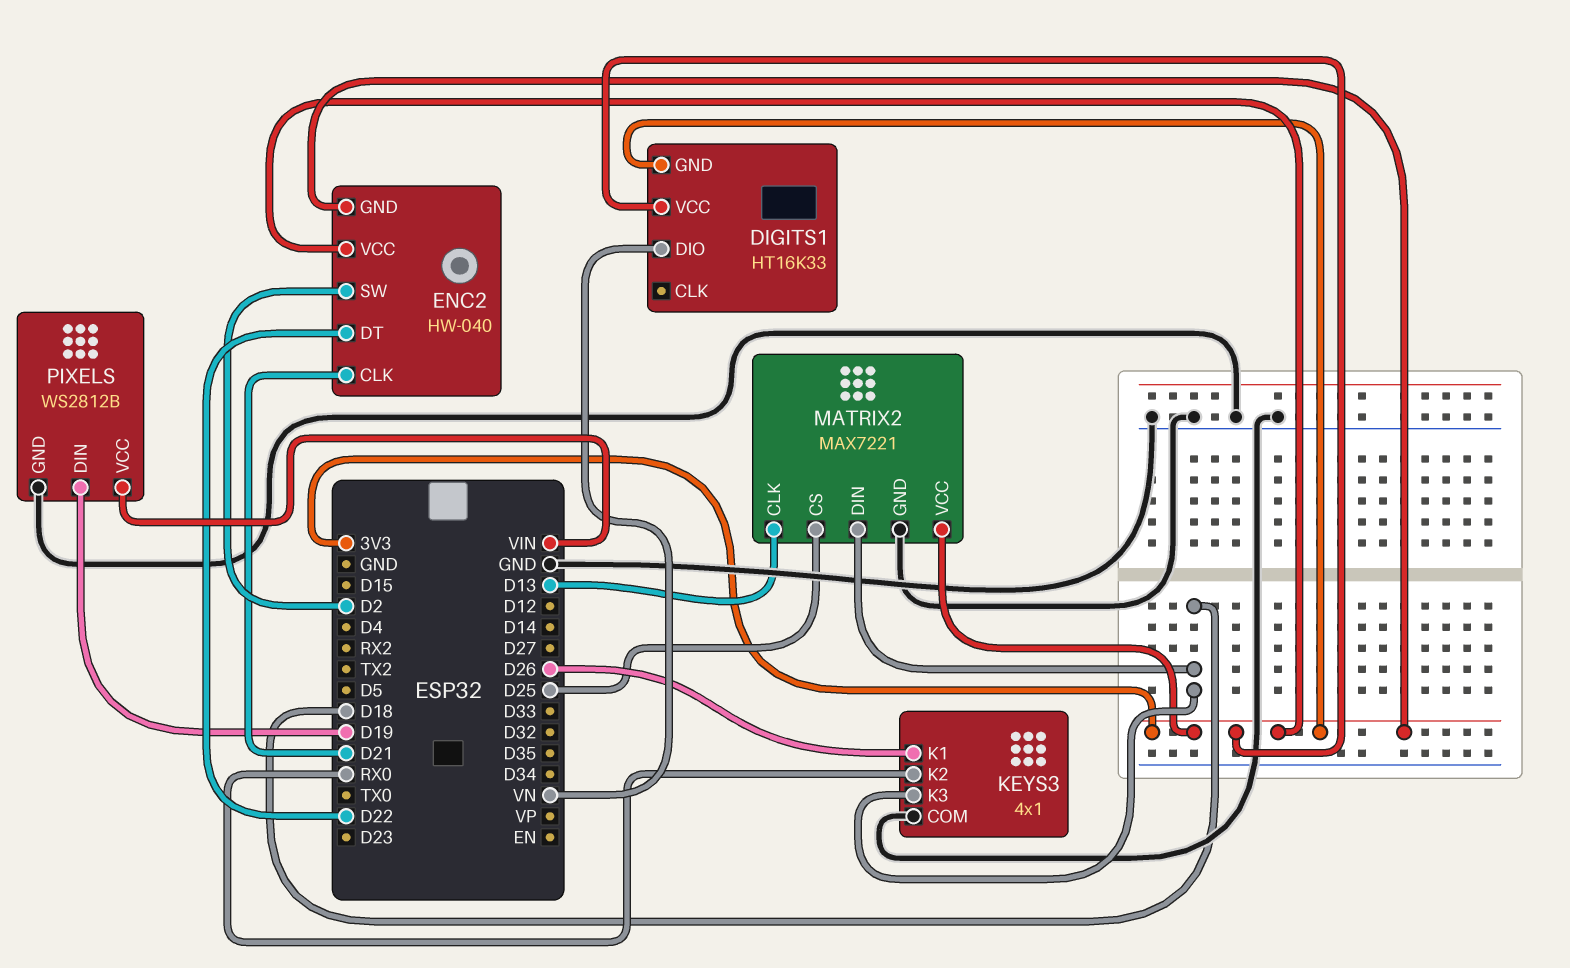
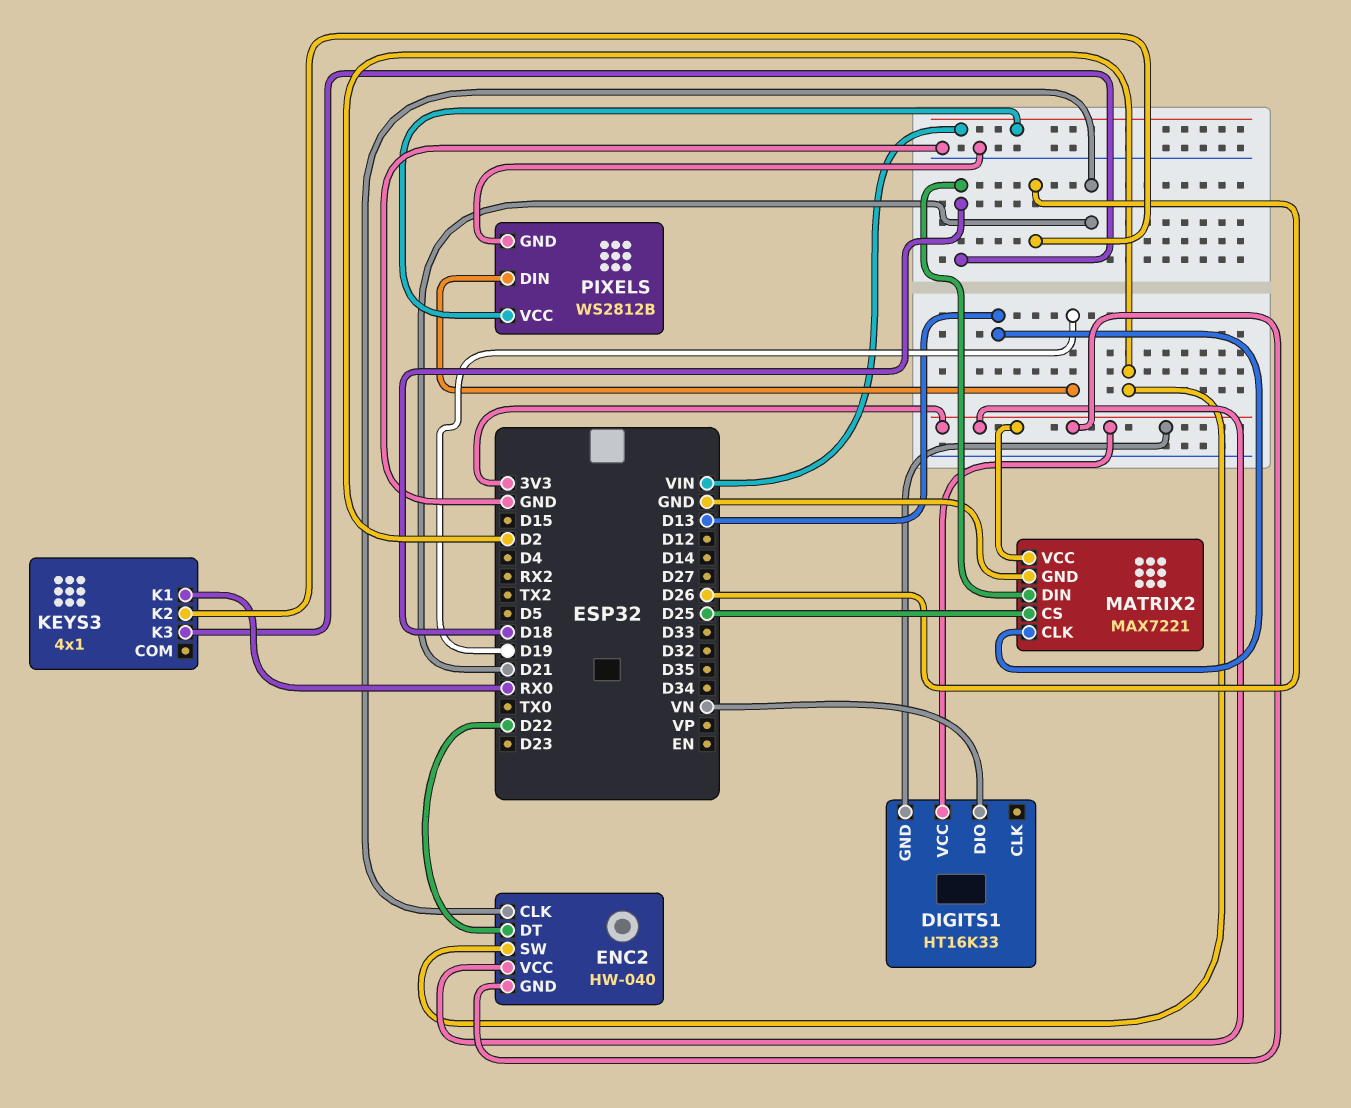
KEYS3 pin COM: GND -> none
KEYS3 pin K1: D26 -> RX0
KEYS3 pin K2: RX0 -> D26

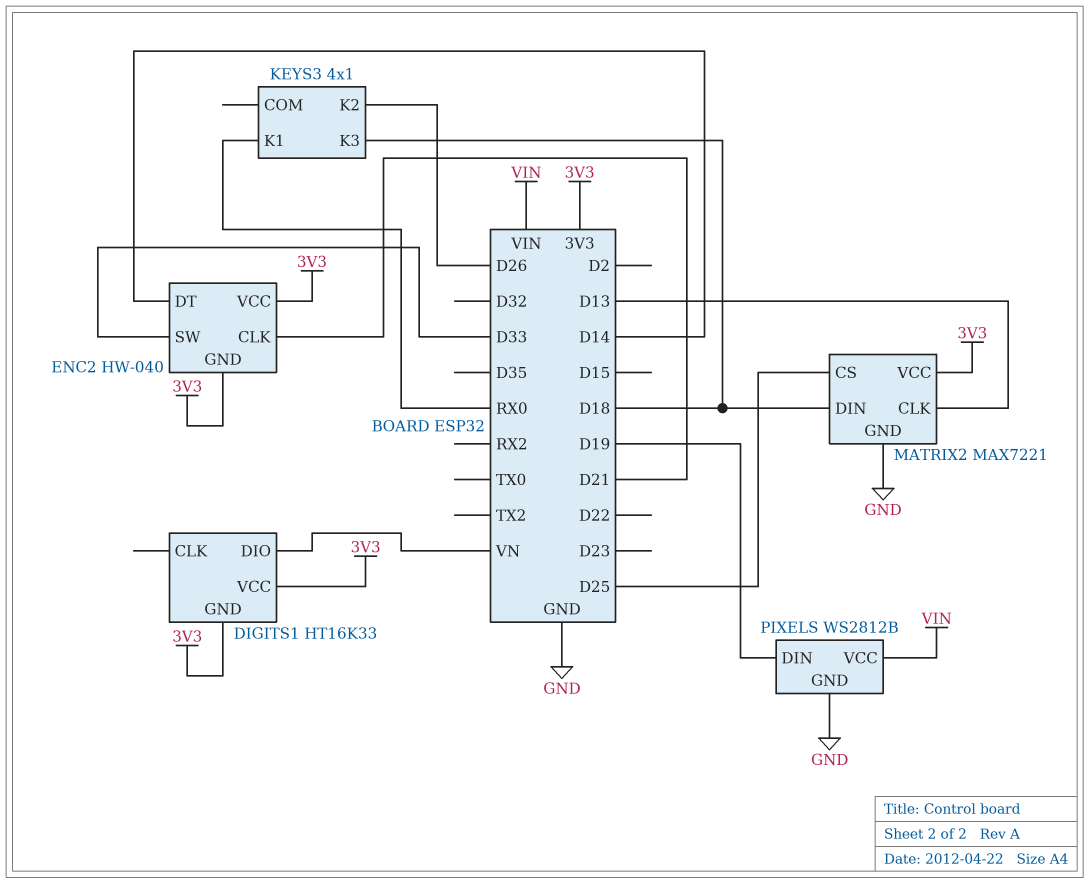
ENC2 pin DT: D22 -> D14
ENC2 pin SW: D2 -> D33

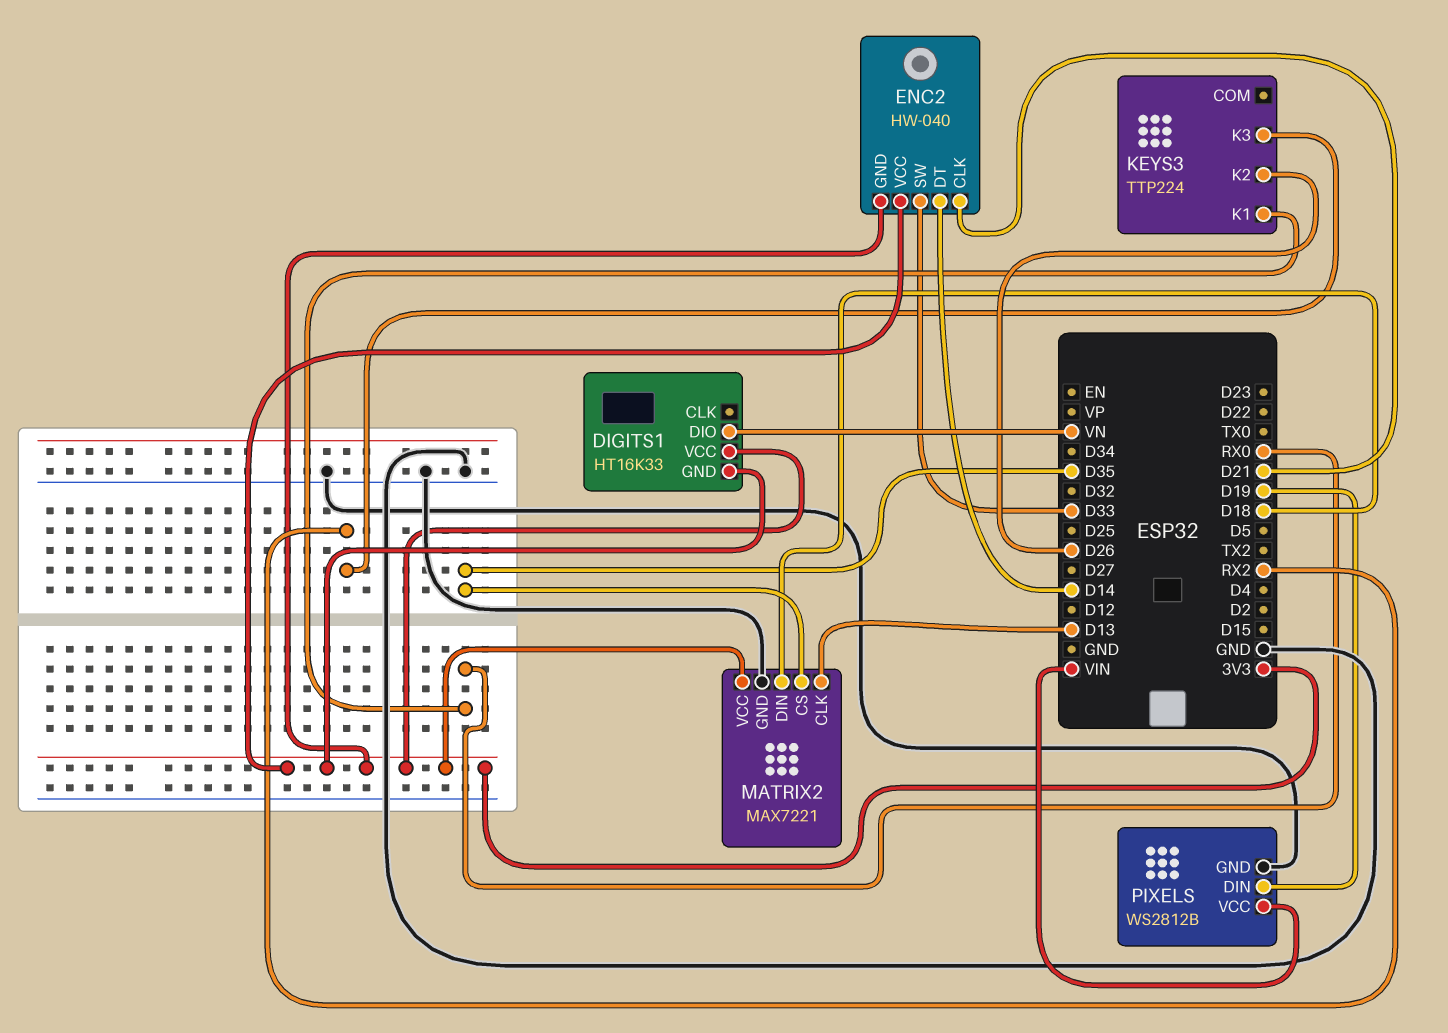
KEYS3: 4x1 -> TTP224
KEYS3 pin K3: D18 -> RX2
MATRIX2 pin CS: D25 -> D35

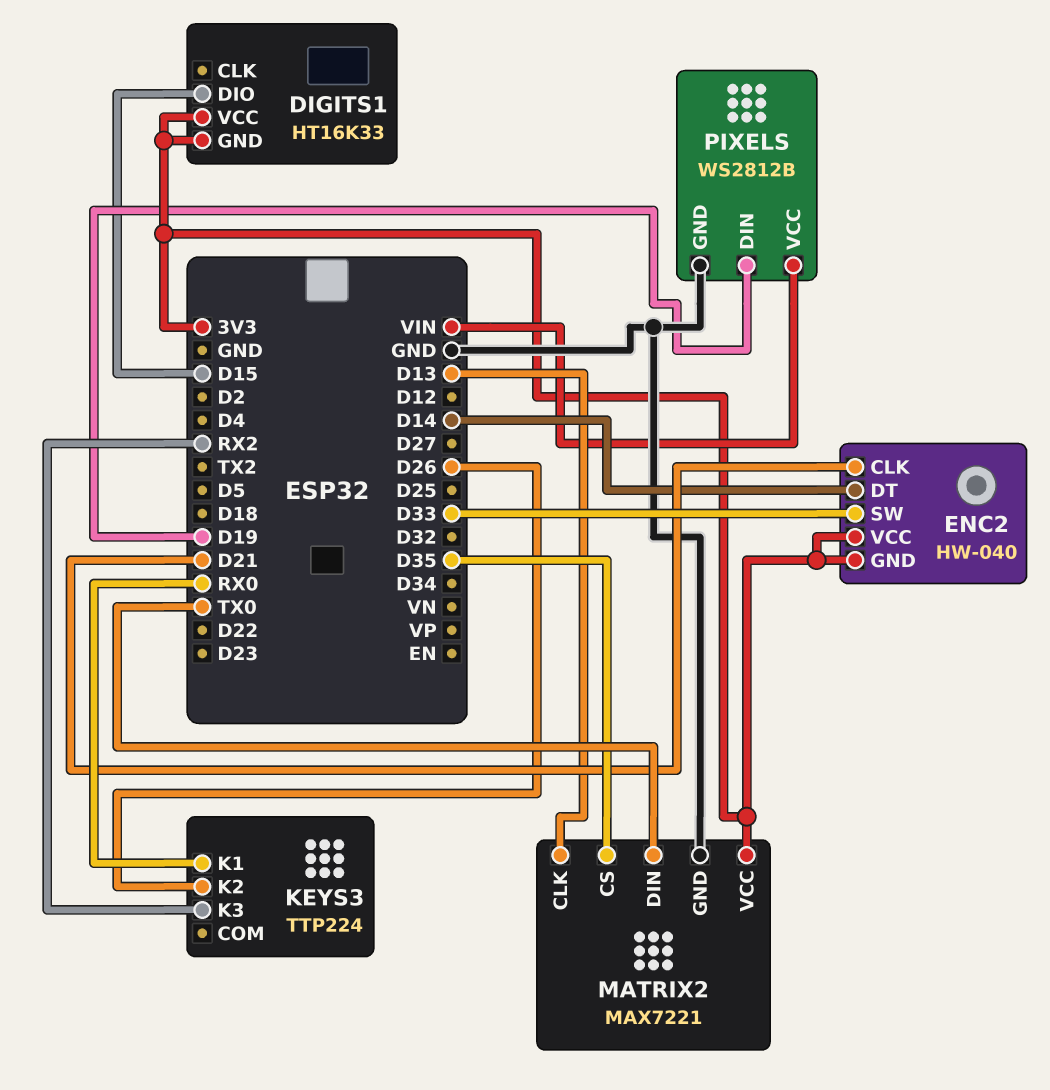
DIGITS1 pin DIO: VN -> D15
MATRIX2 pin DIN: D18 -> TX0

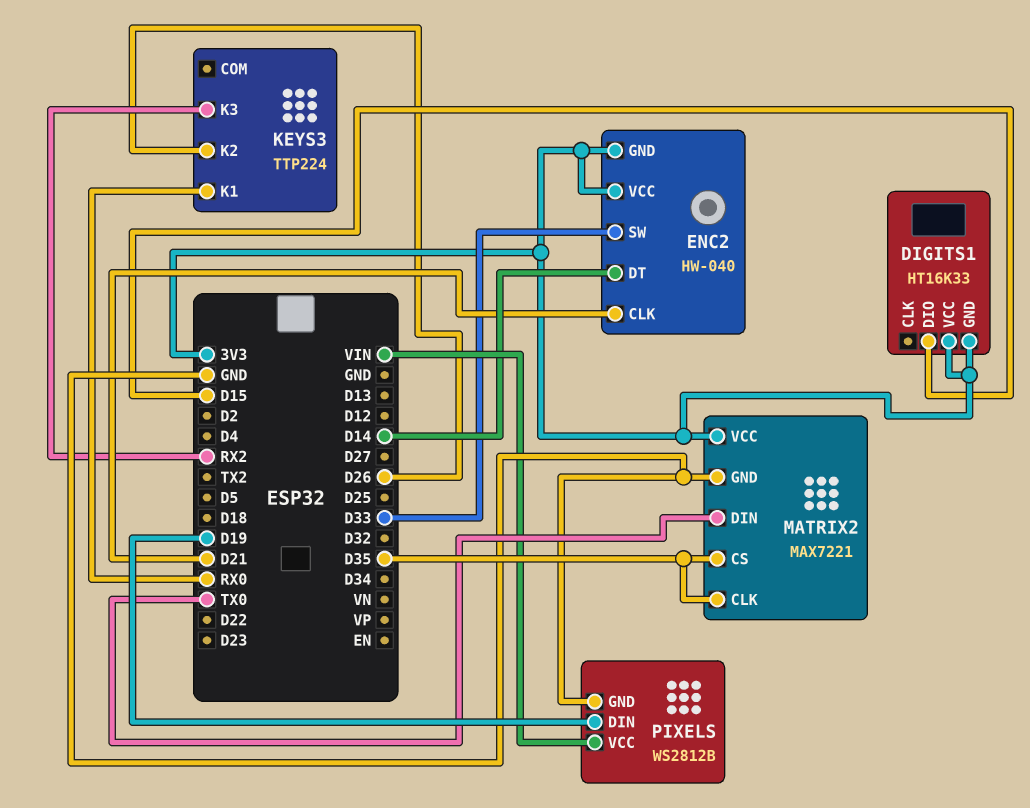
MATRIX2 pin CLK: D13 -> D35

